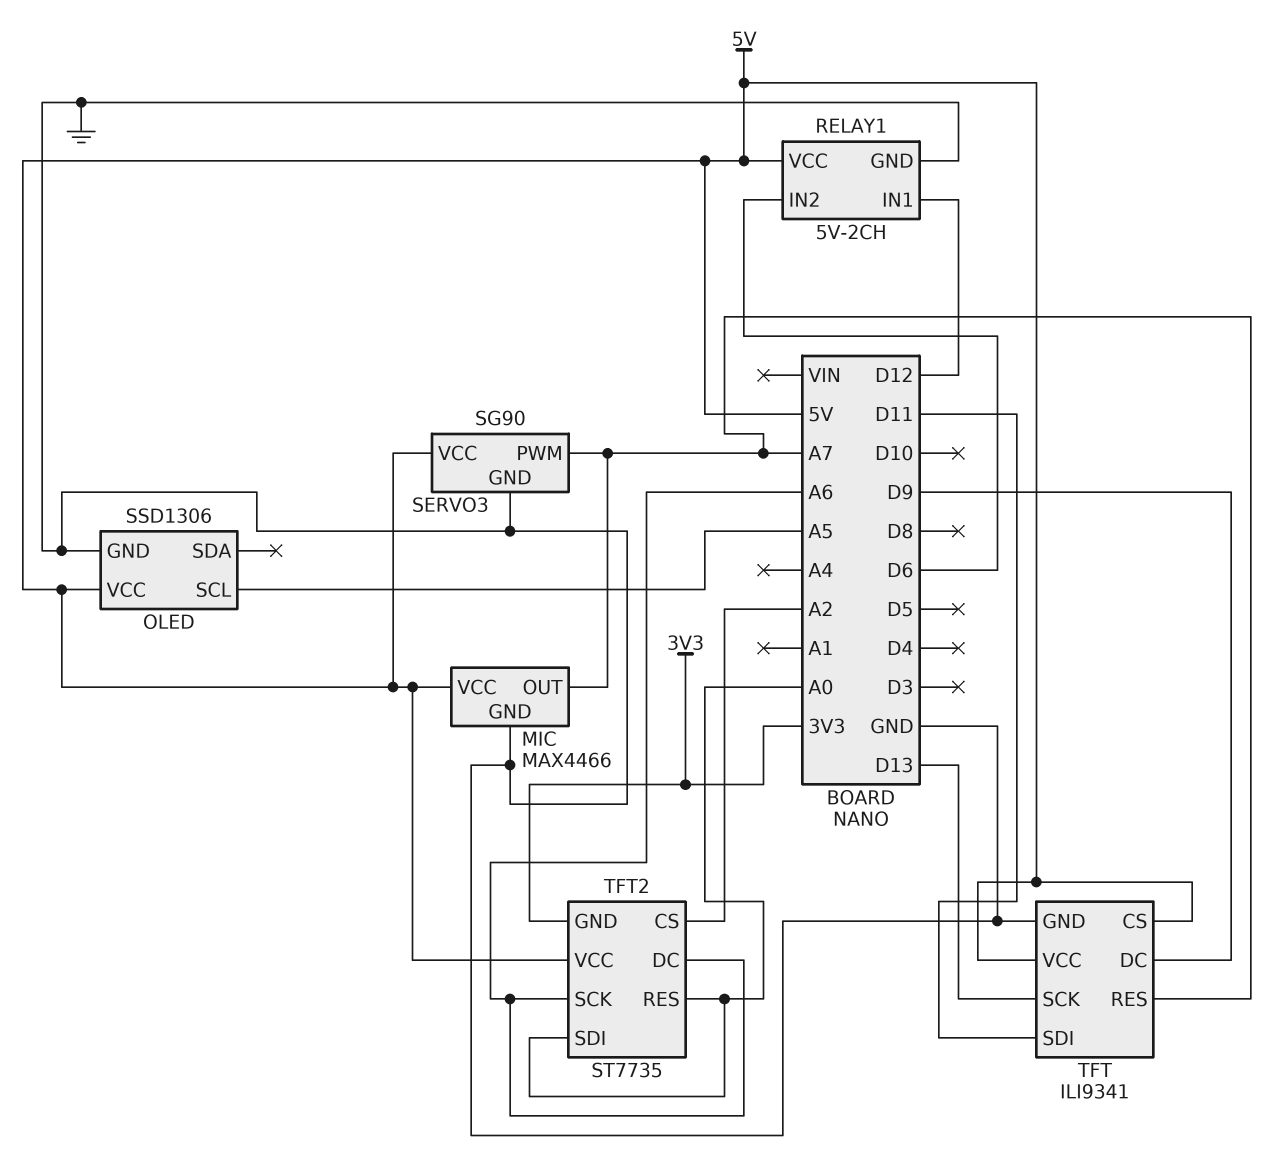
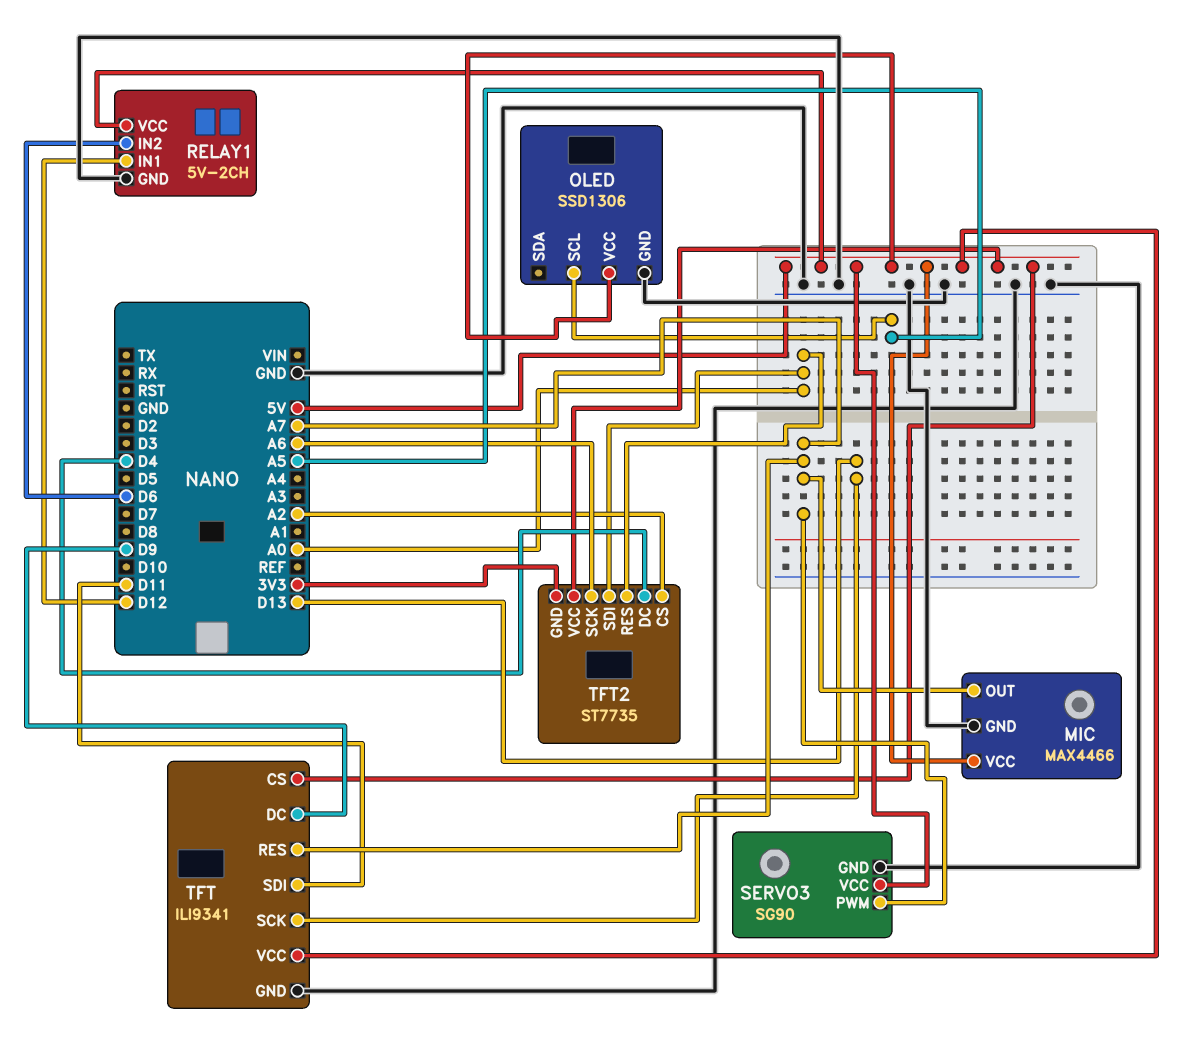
TFT2 pin DC: A6 -> D4

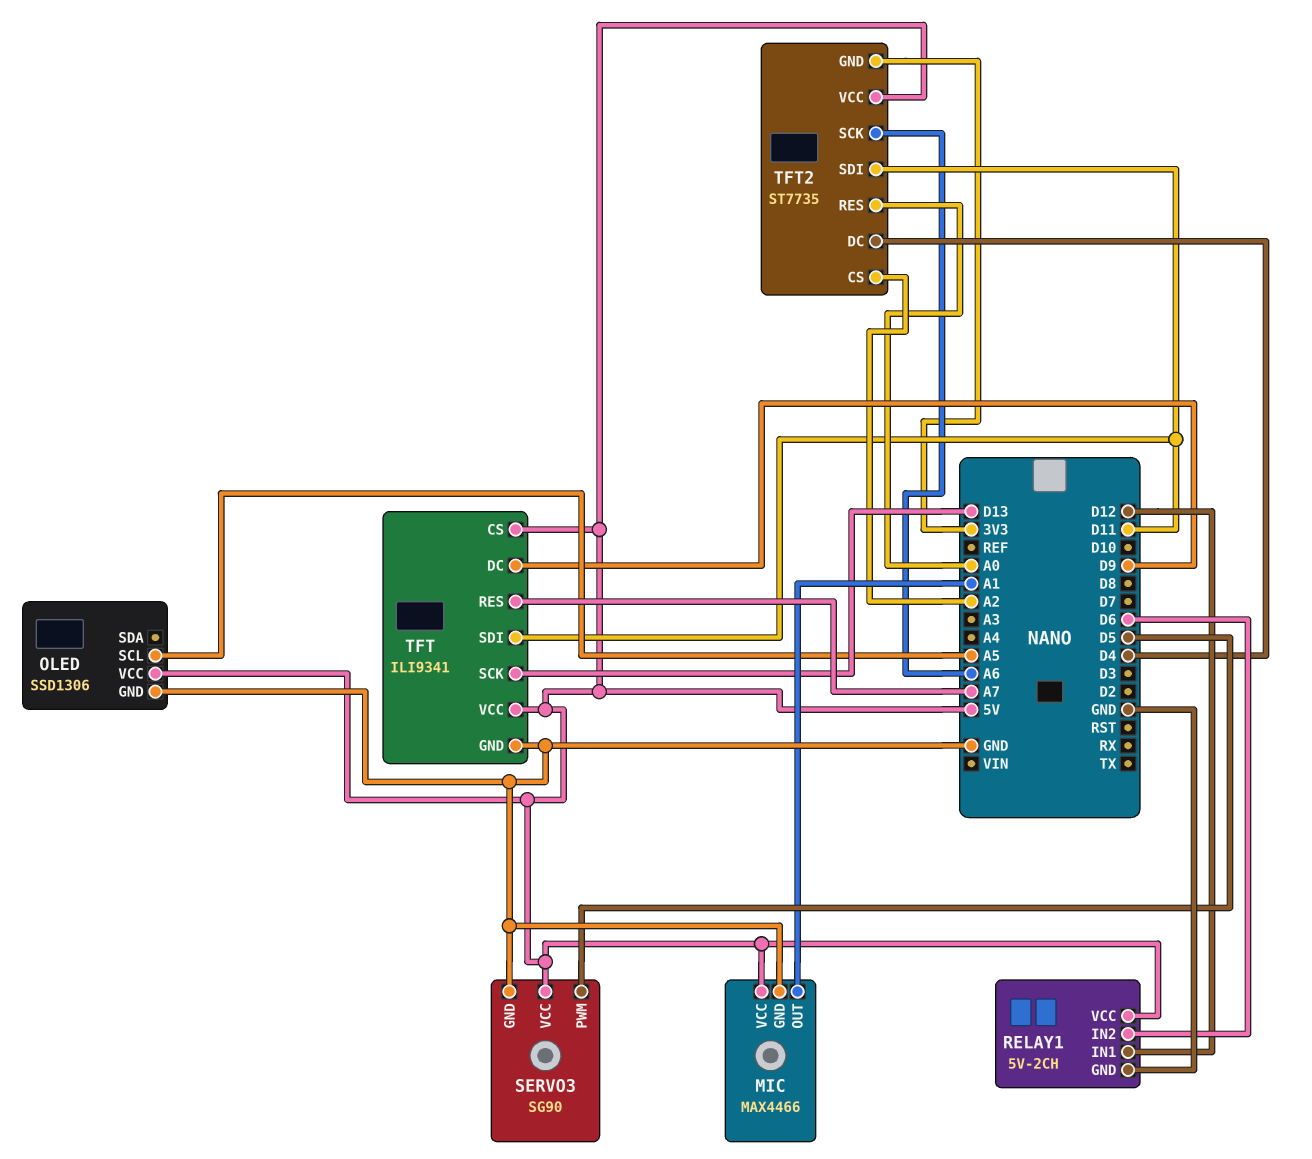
MIC pin OUT: A7 -> A1
SERVO3 pin PWM: A7 -> D5
TFT2 pin SDI: A0 -> D11

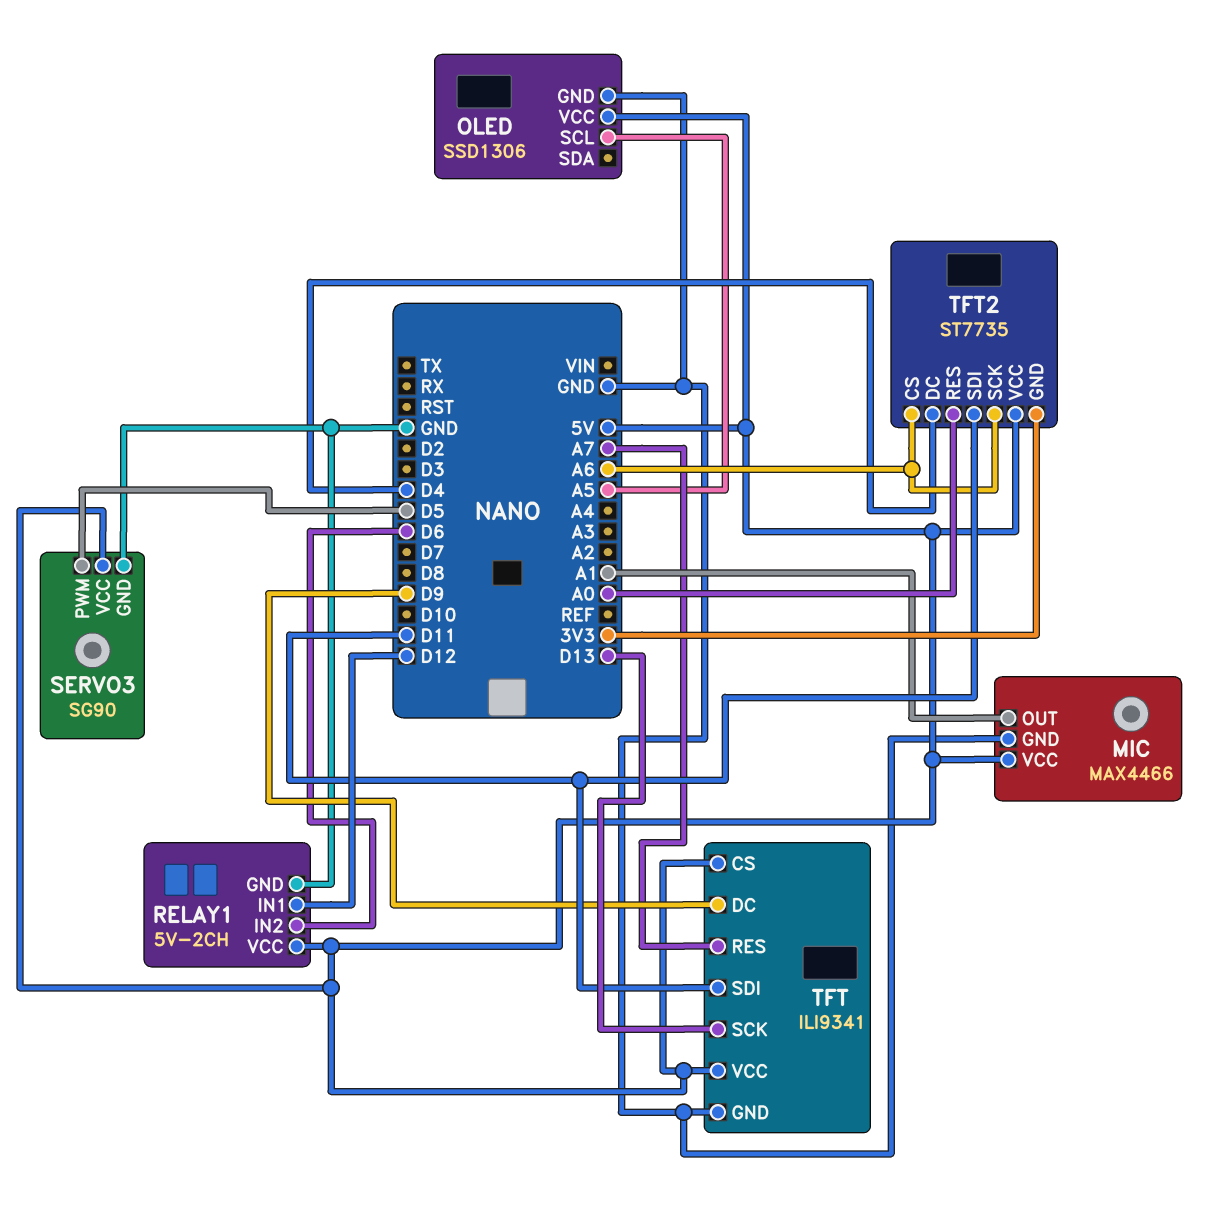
TFT2 pin CS: A2 -> A6

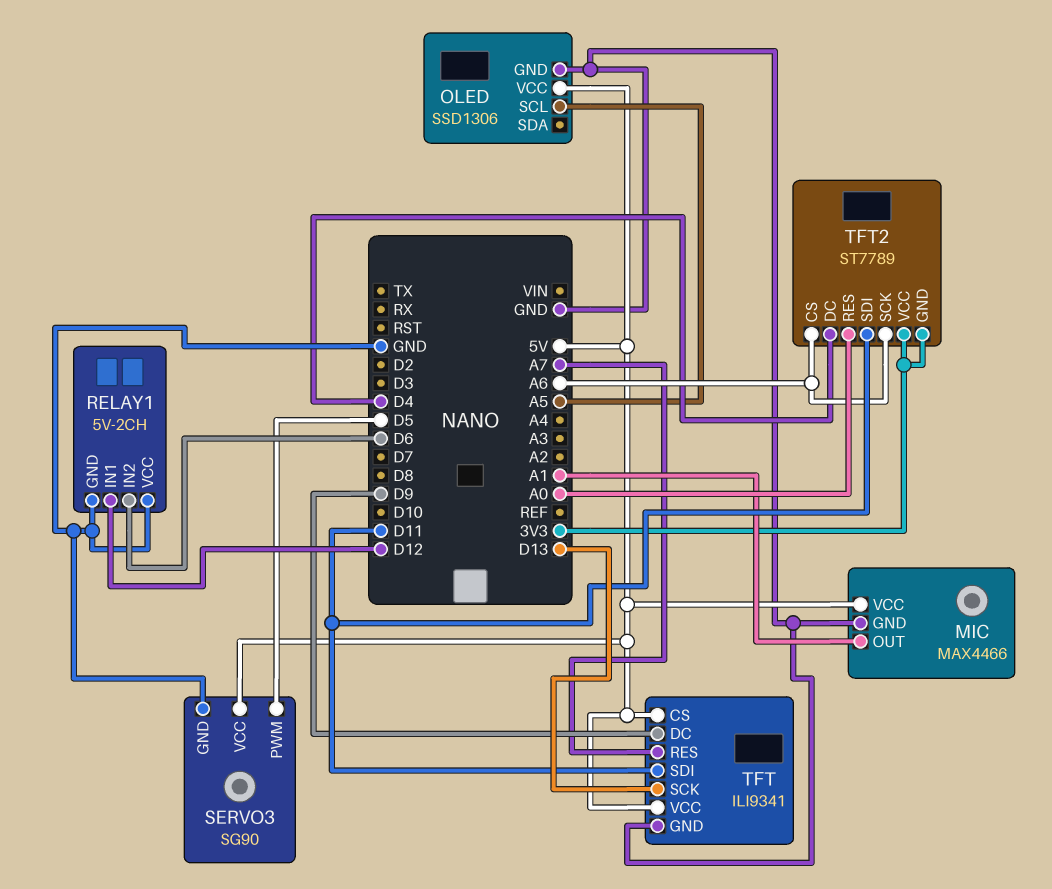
RELAY1 pin VCC: 5V -> GND
TFT2: ST7735 -> ST7789
TFT2 pin VCC: 5V -> 3V3

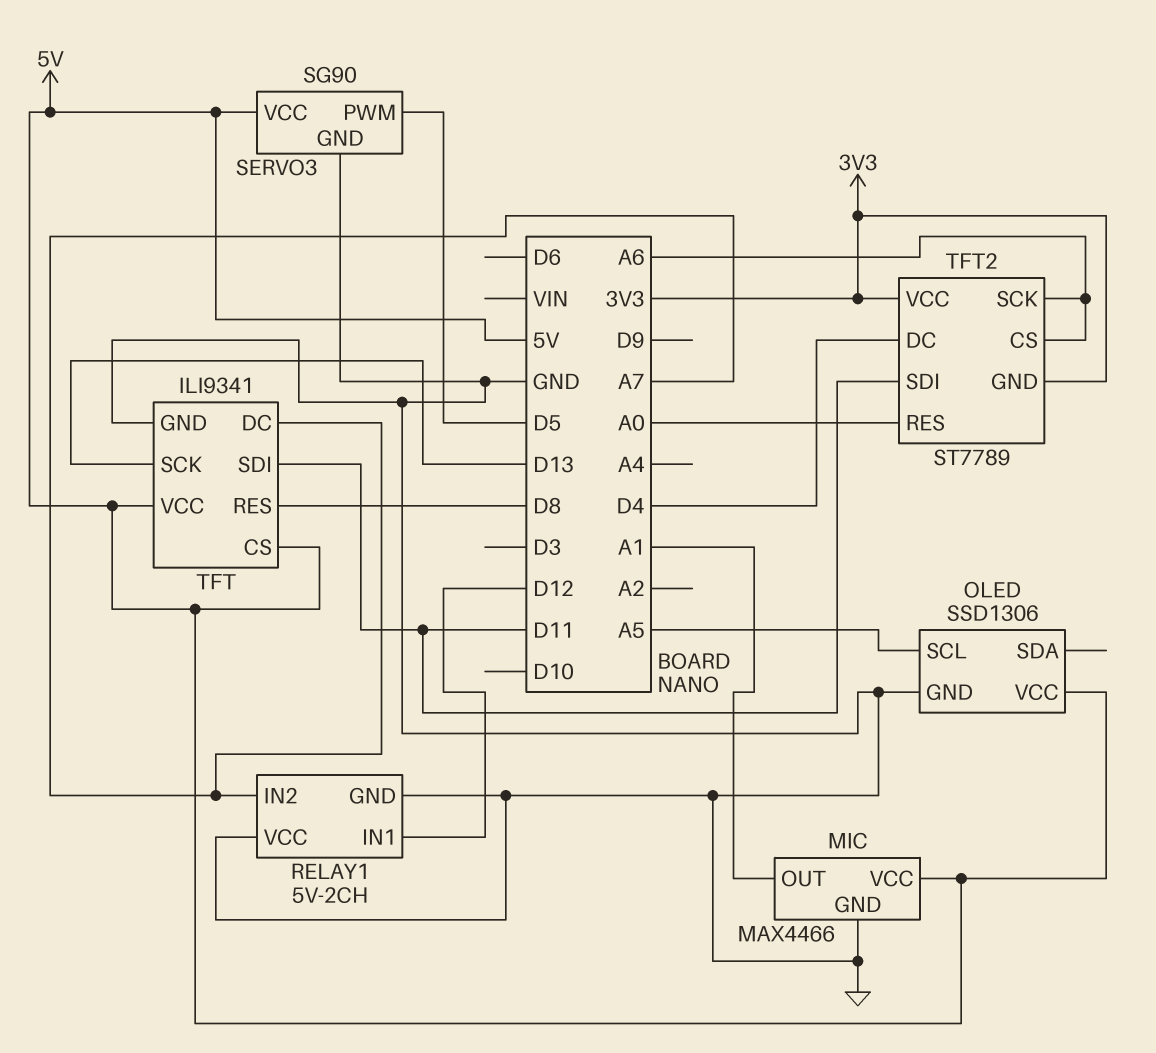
RELAY1 pin IN2: D6 -> A7
TFT pin DC: D9 -> A7
TFT pin RES: A7 -> D8

